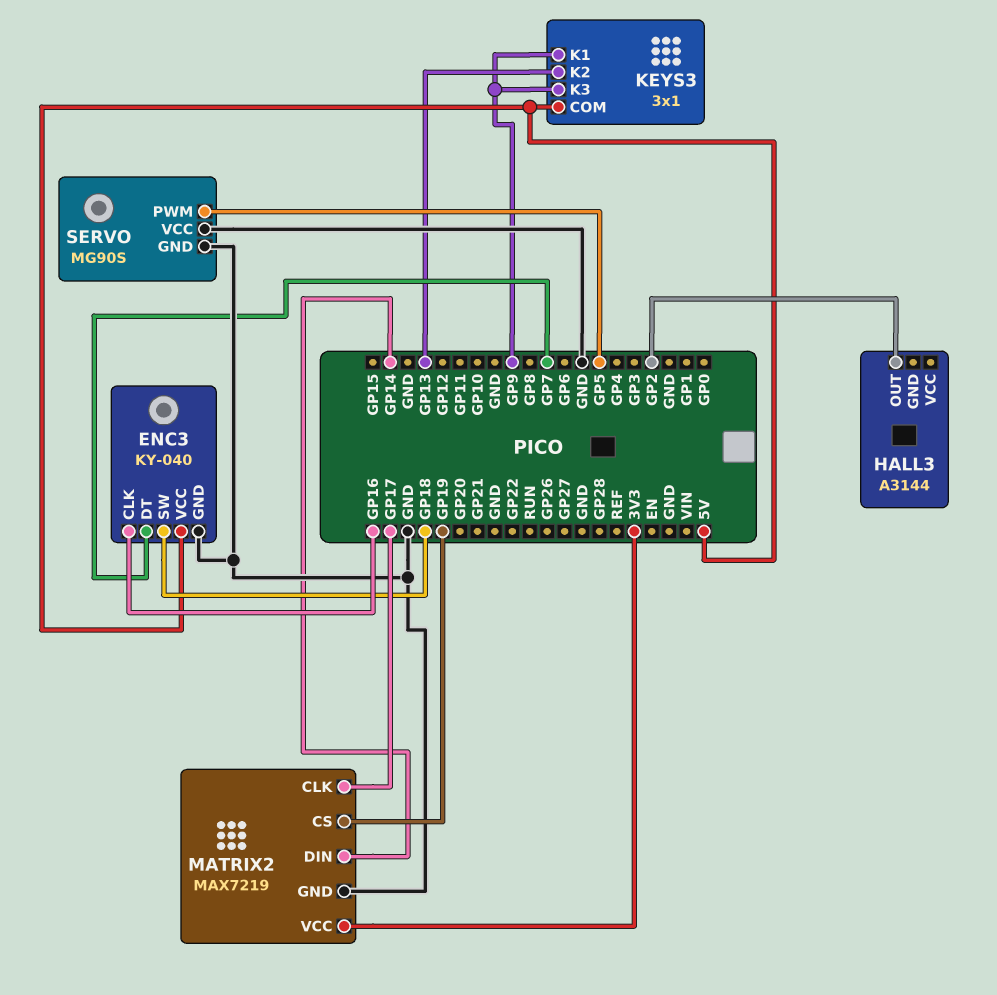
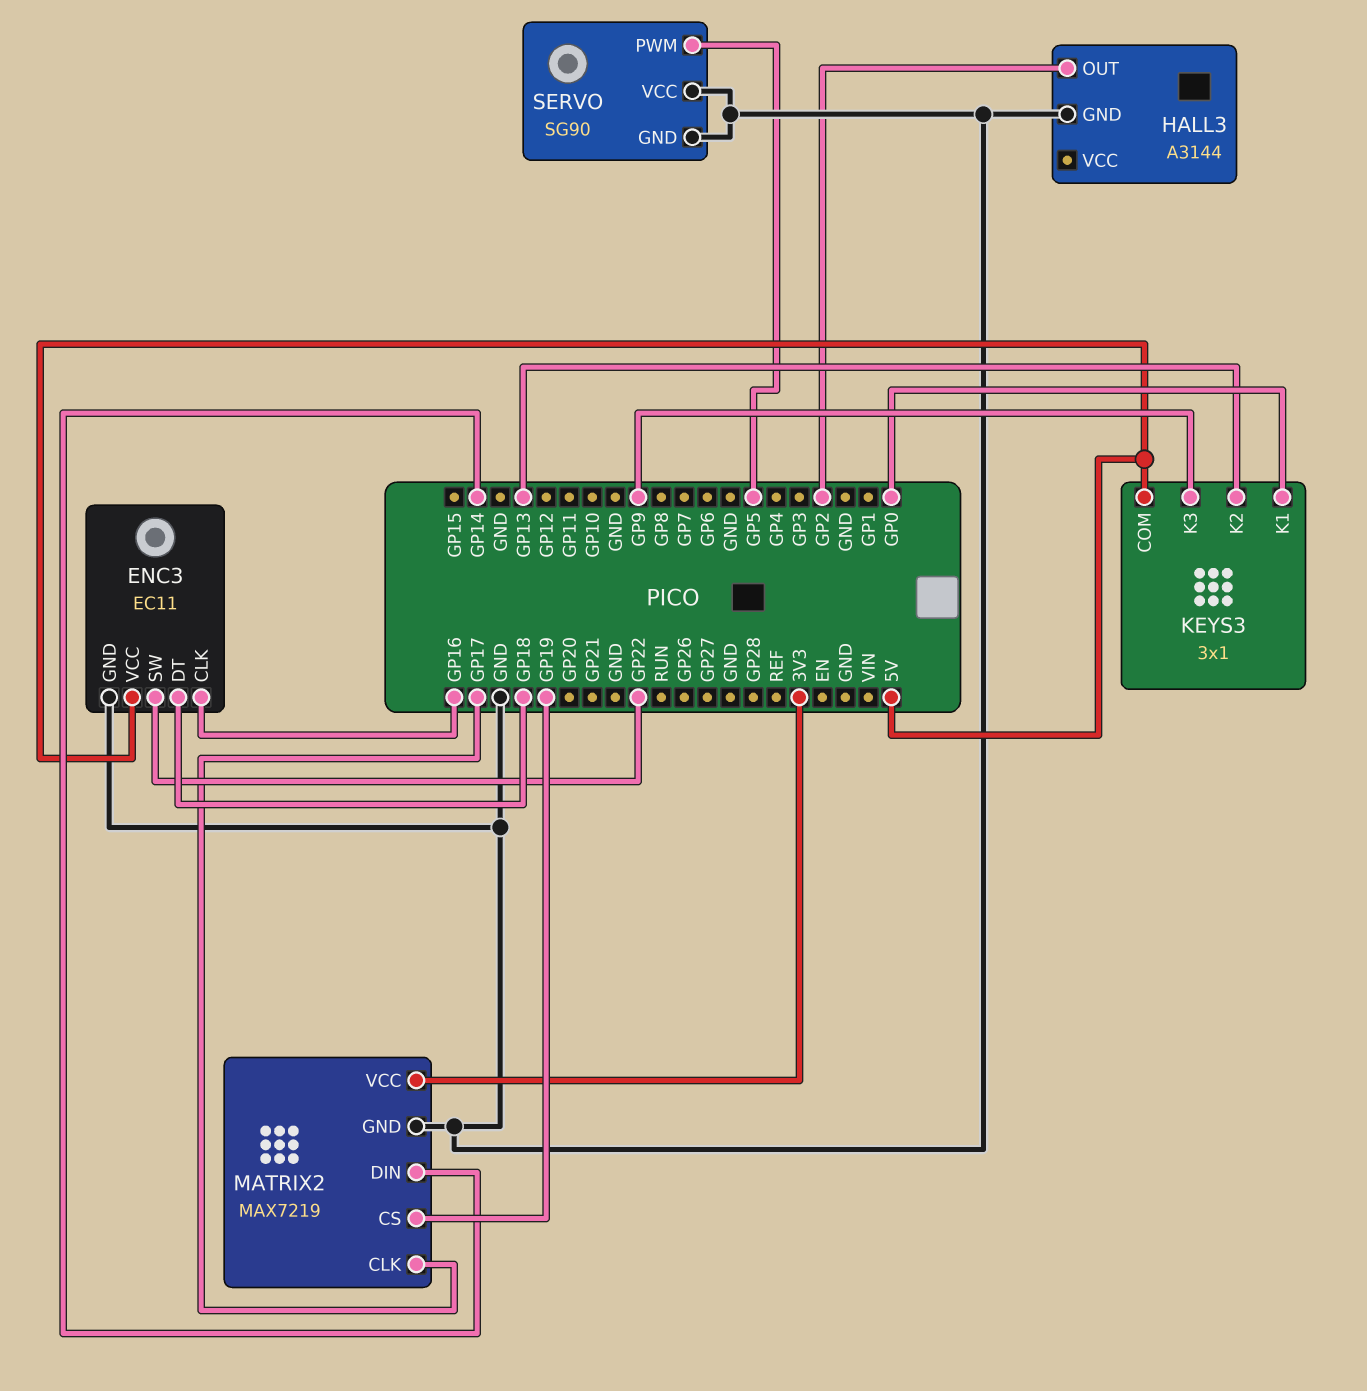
ENC3: KY-040 -> EC11
ENC3 pin DT: GP7 -> GP18
ENC3 pin SW: GP18 -> GP22
HALL3 pin GND: none -> GND
KEYS3 pin K1: GP9 -> GP0
SERVO: MG90S -> SG90

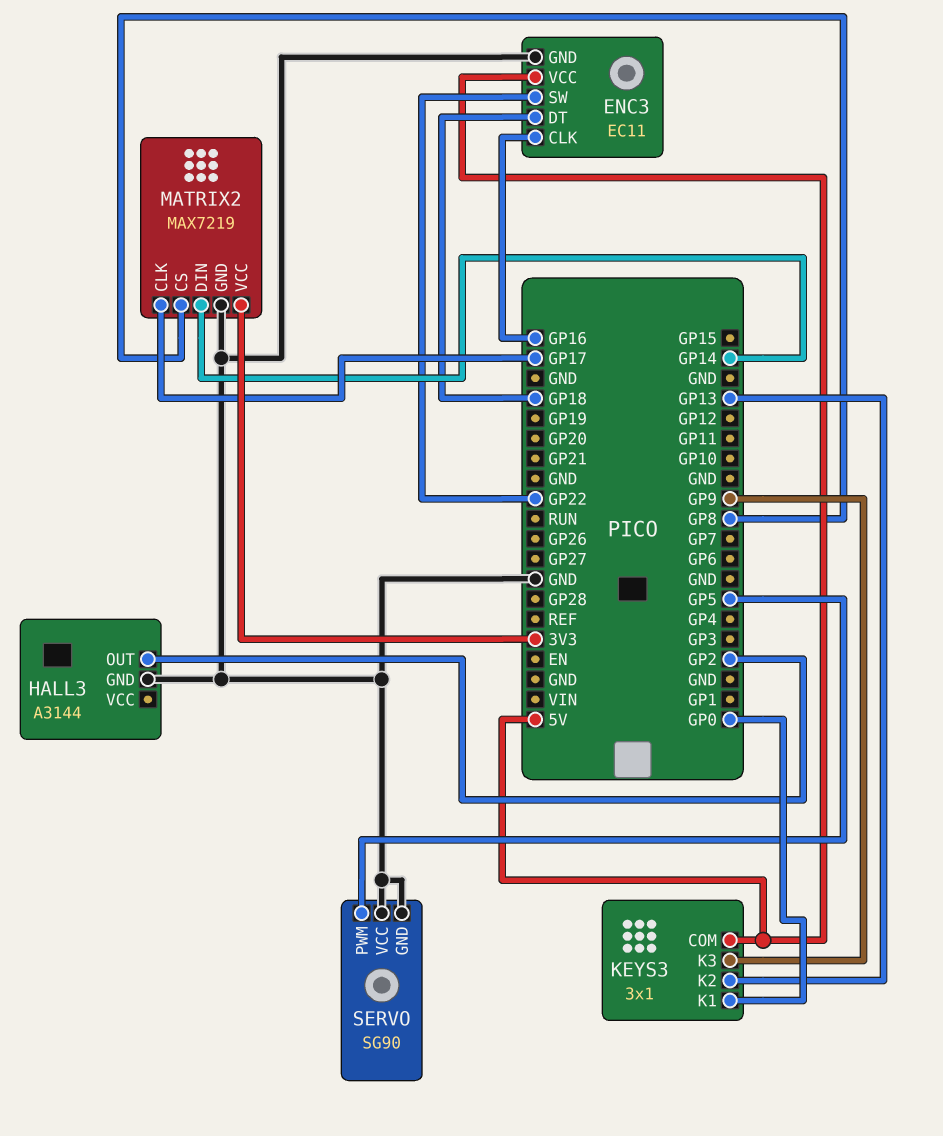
MATRIX2 pin CS: GP19 -> GP8

